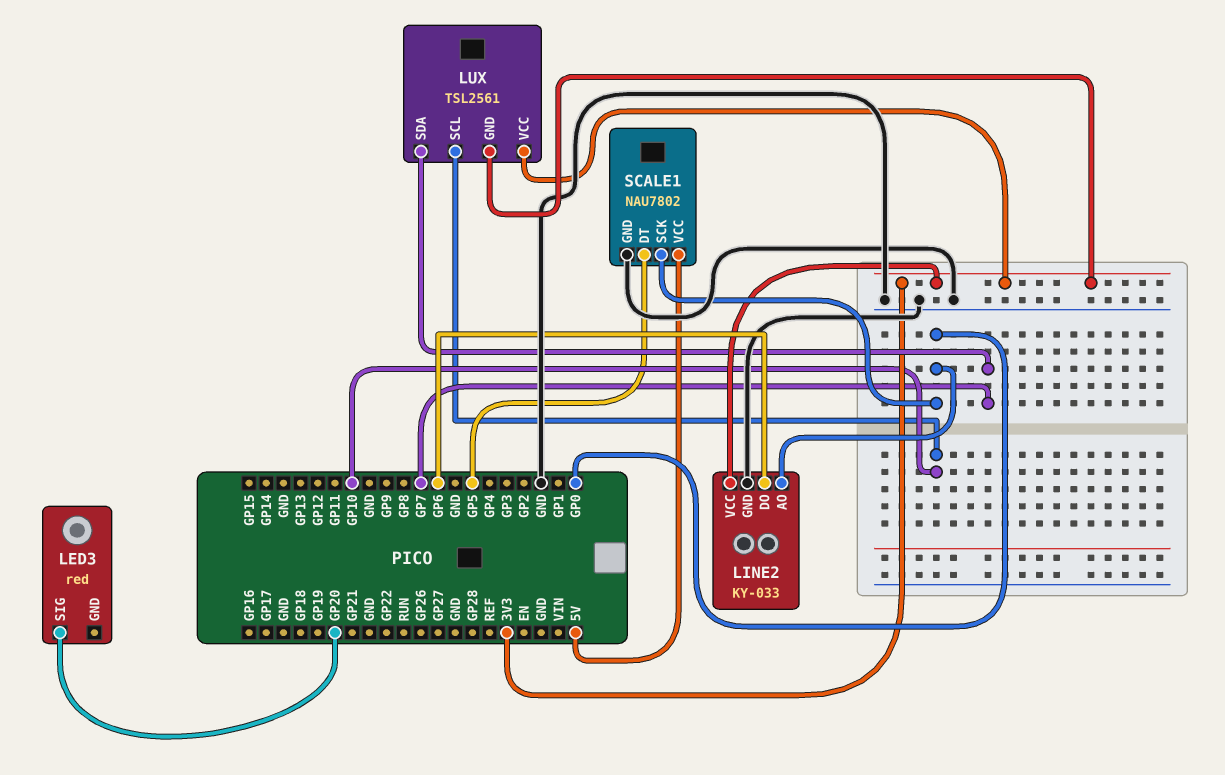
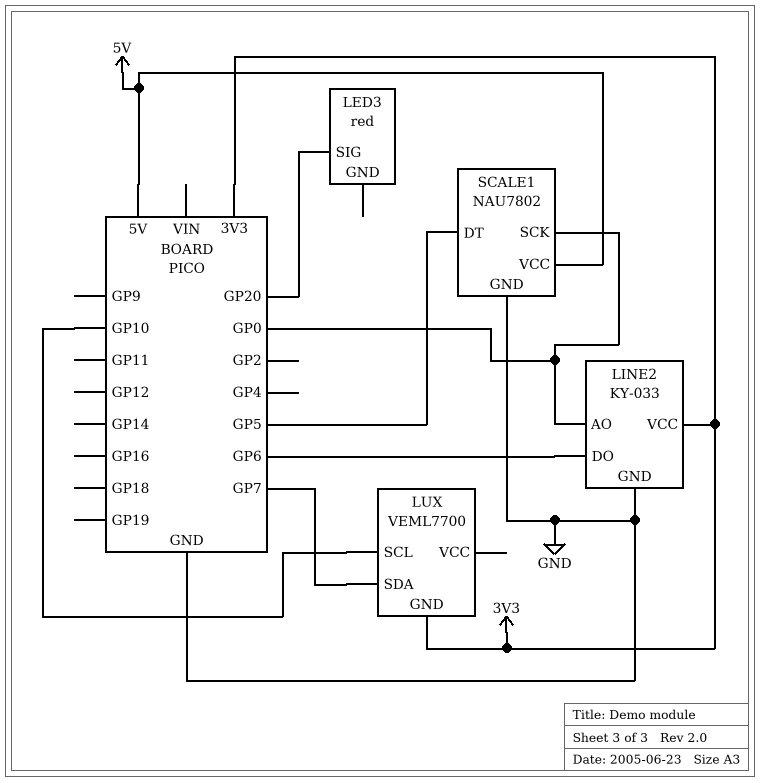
LUX: TSL2561 -> VEML7700
LUX pin VCC: 3V3 -> none

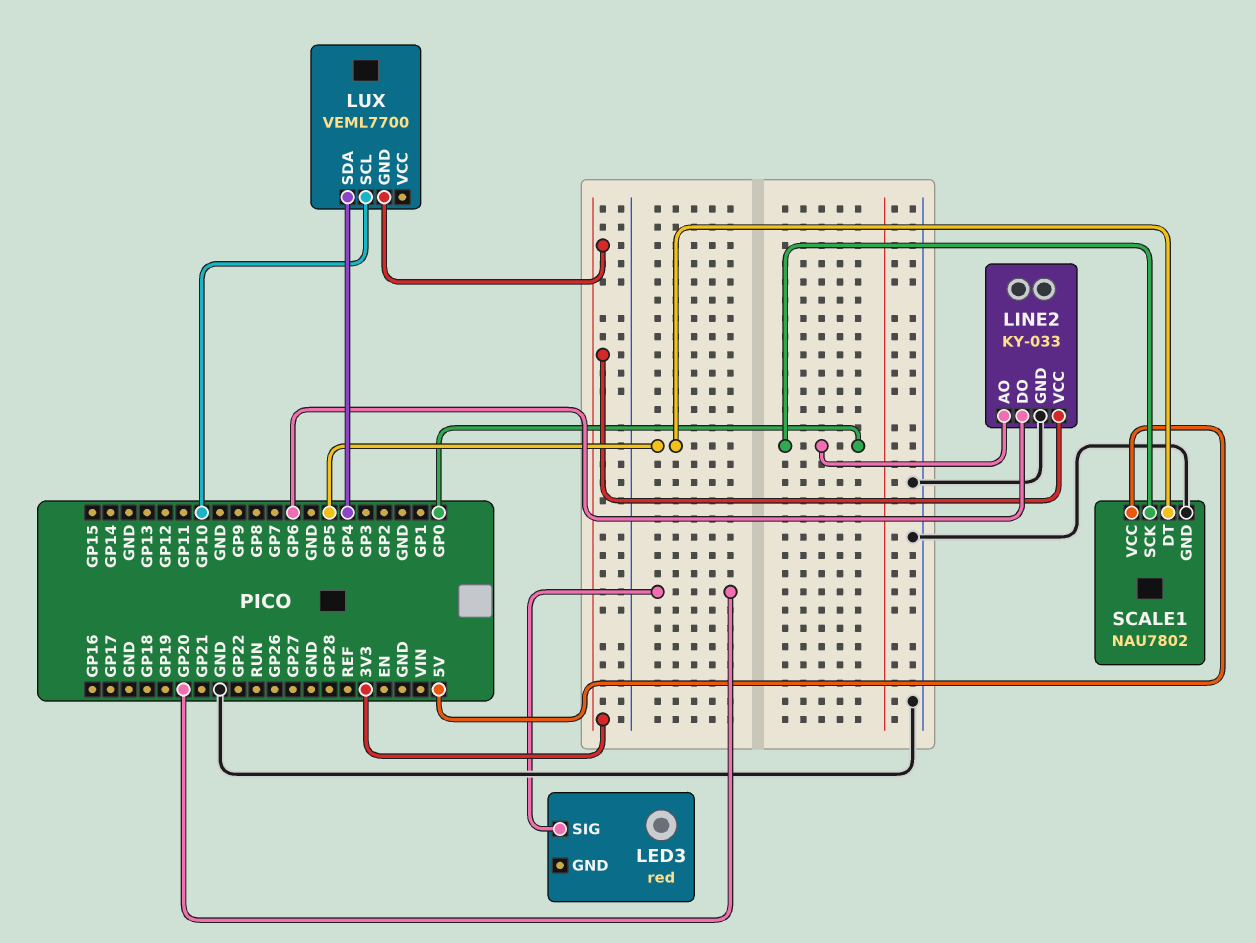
LUX pin SDA: GP7 -> GP4

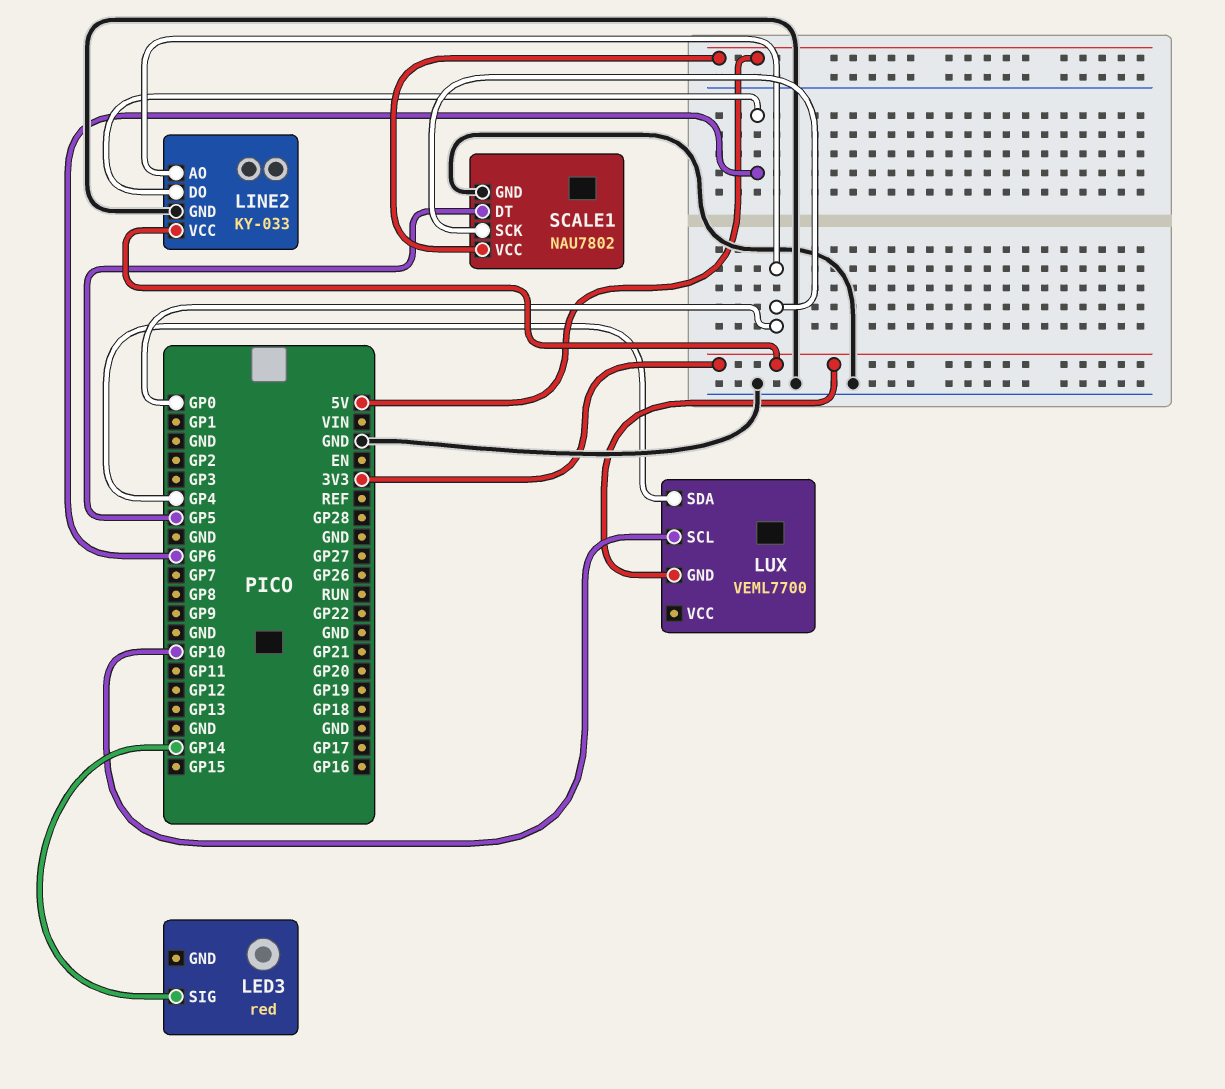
LED3 pin SIG: GP20 -> GP14

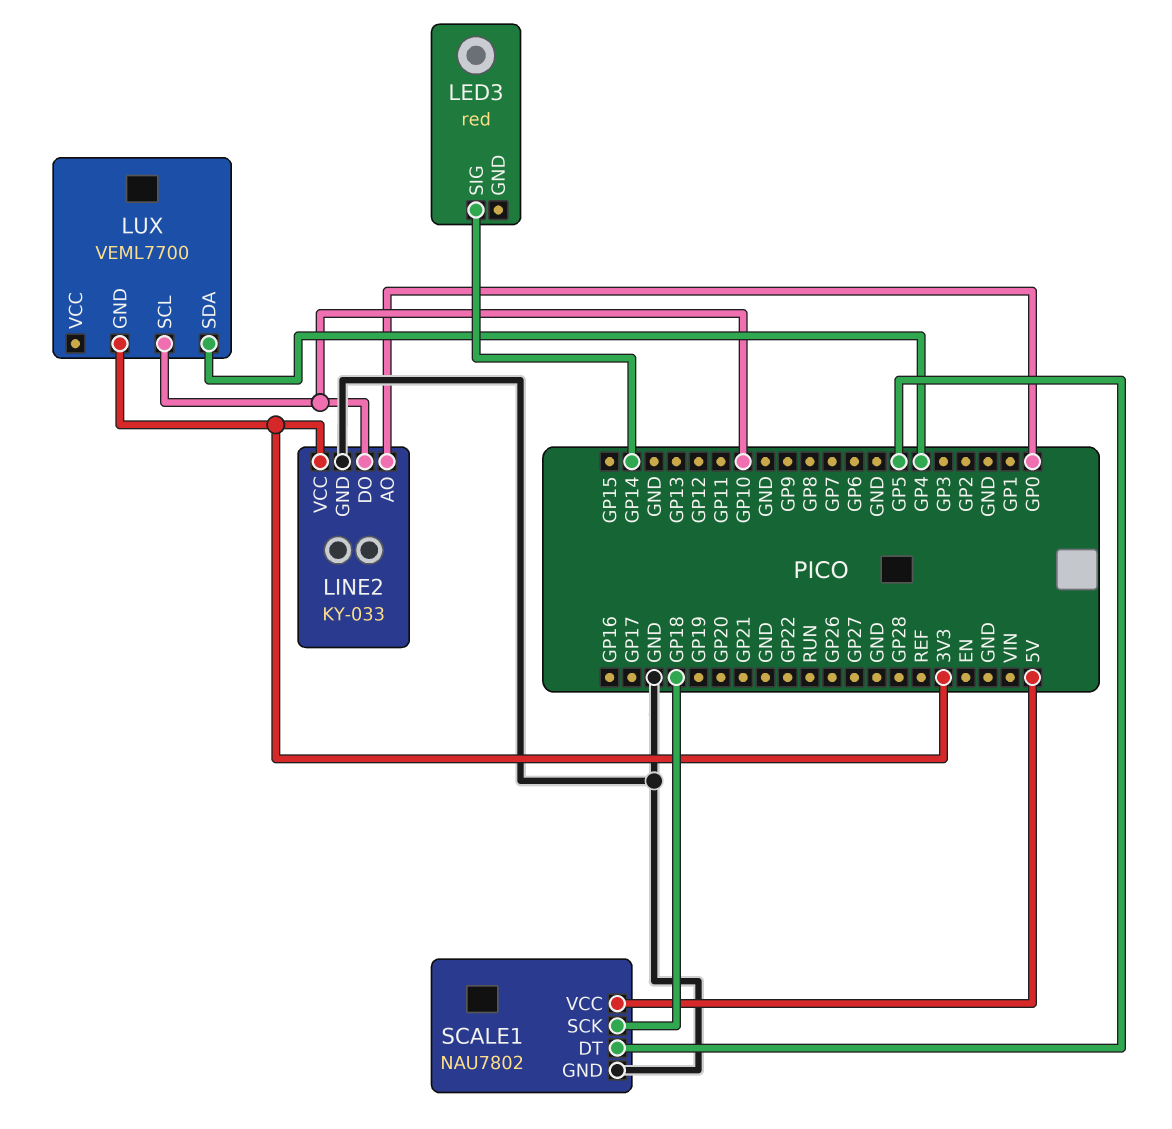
LINE2 pin DO: GP6 -> GP10
SCALE1 pin SCK: GP0 -> GP18

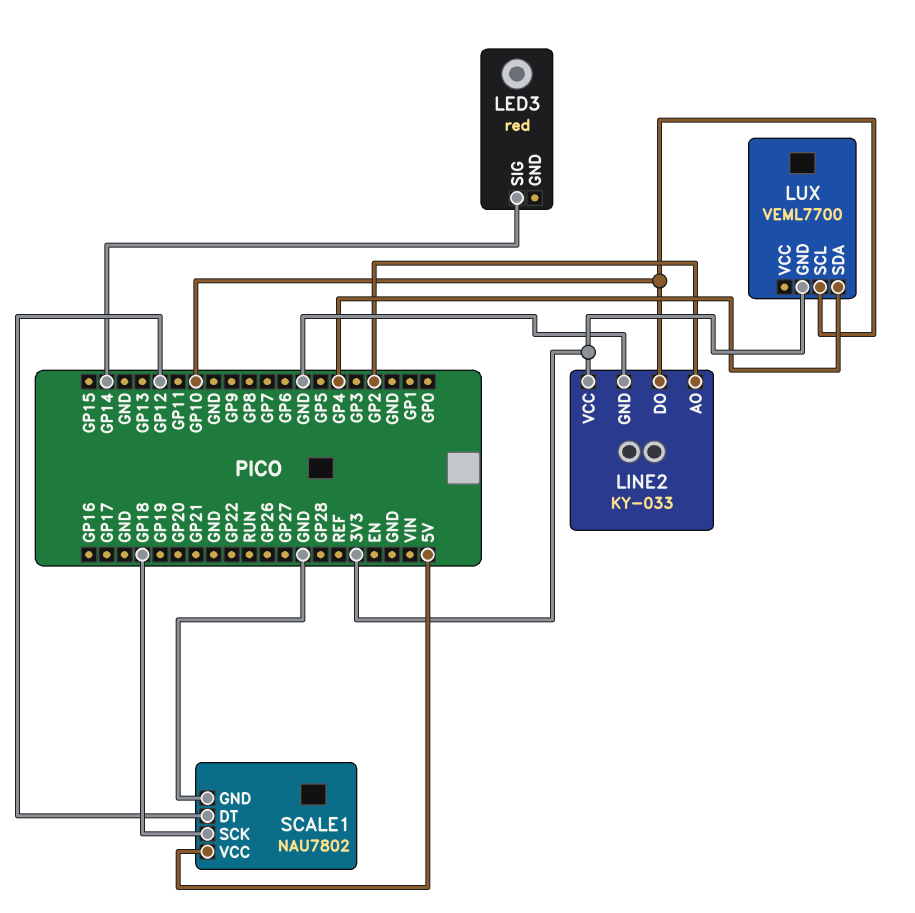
LINE2 pin AO: GP0 -> GP2
SCALE1 pin DT: GP5 -> GP12

